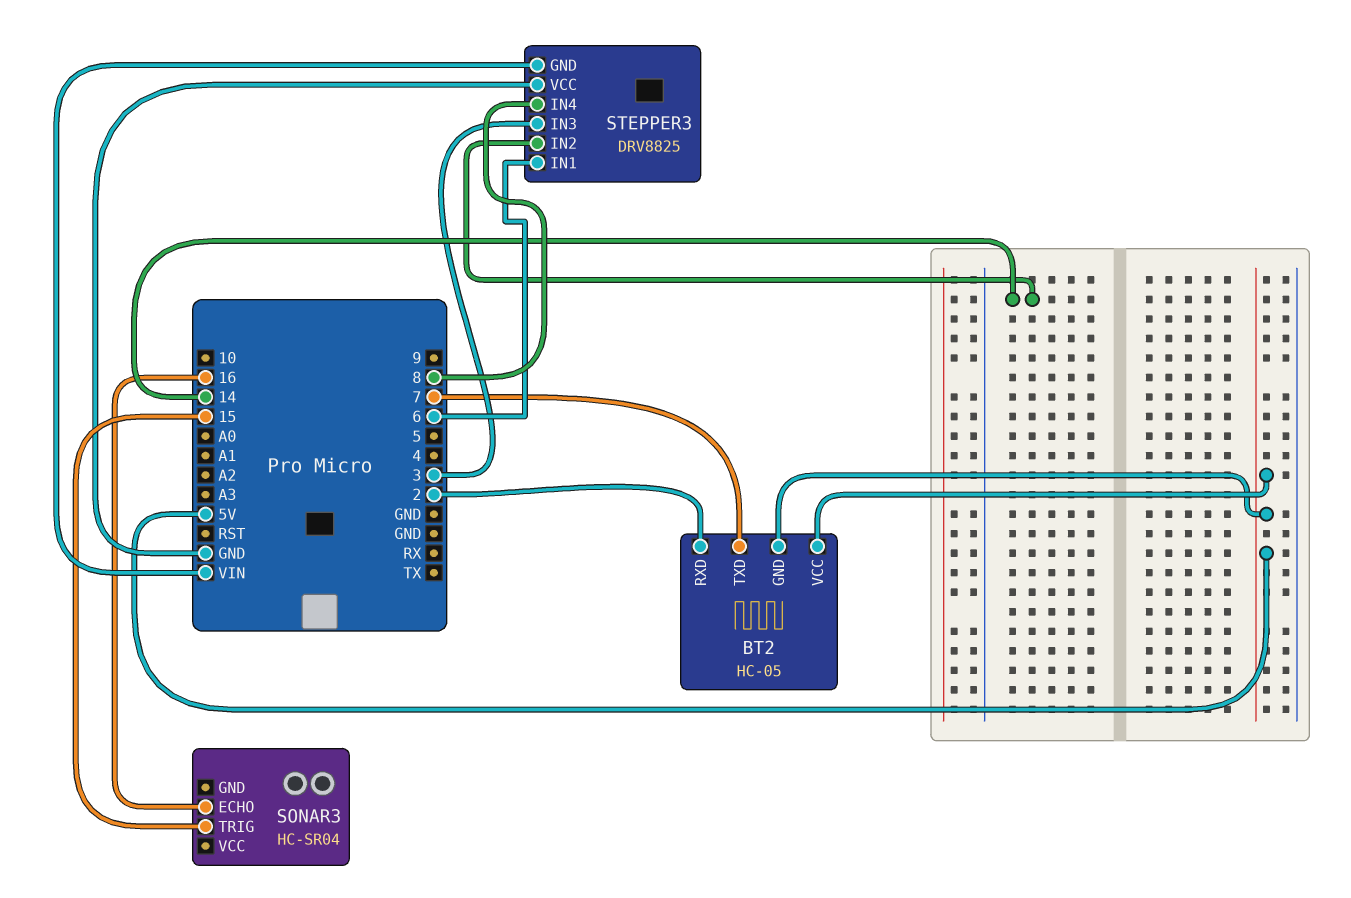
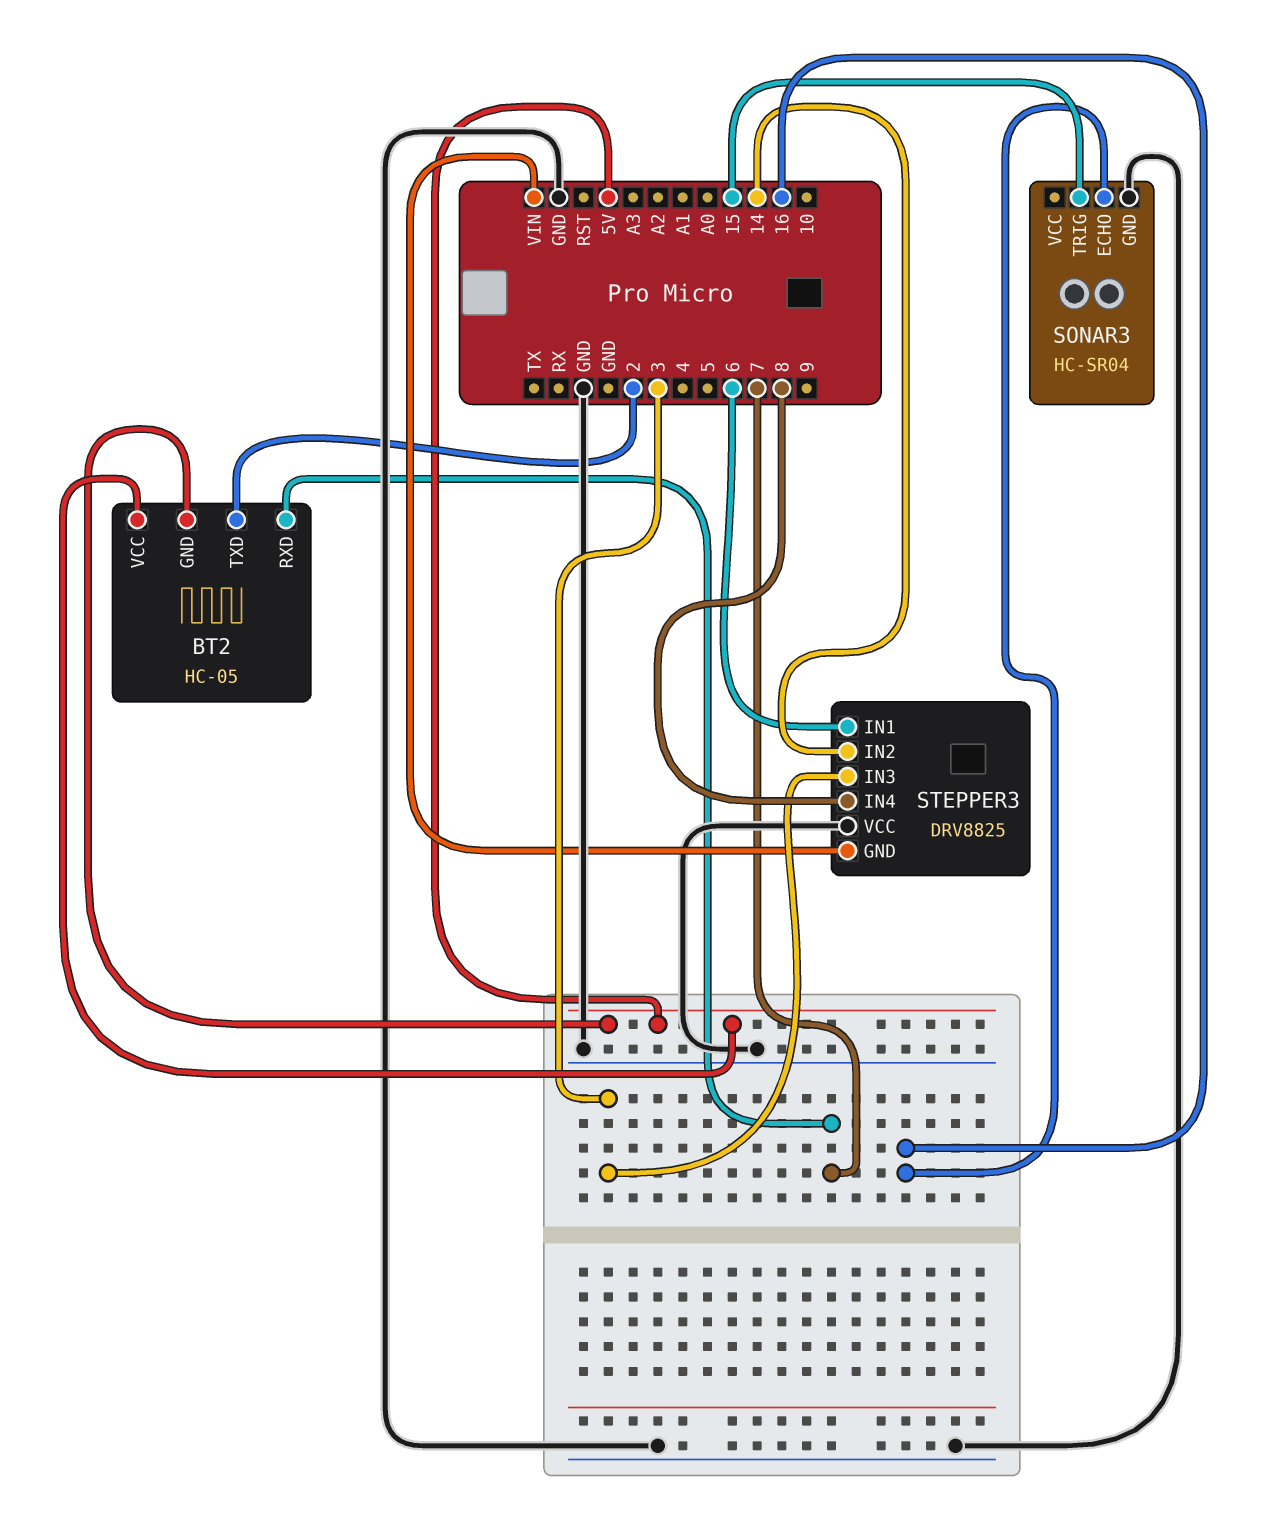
BT2 pin RXD: 2 -> 7
BT2 pin TXD: 7 -> 2
SONAR3 pin GND: none -> GND

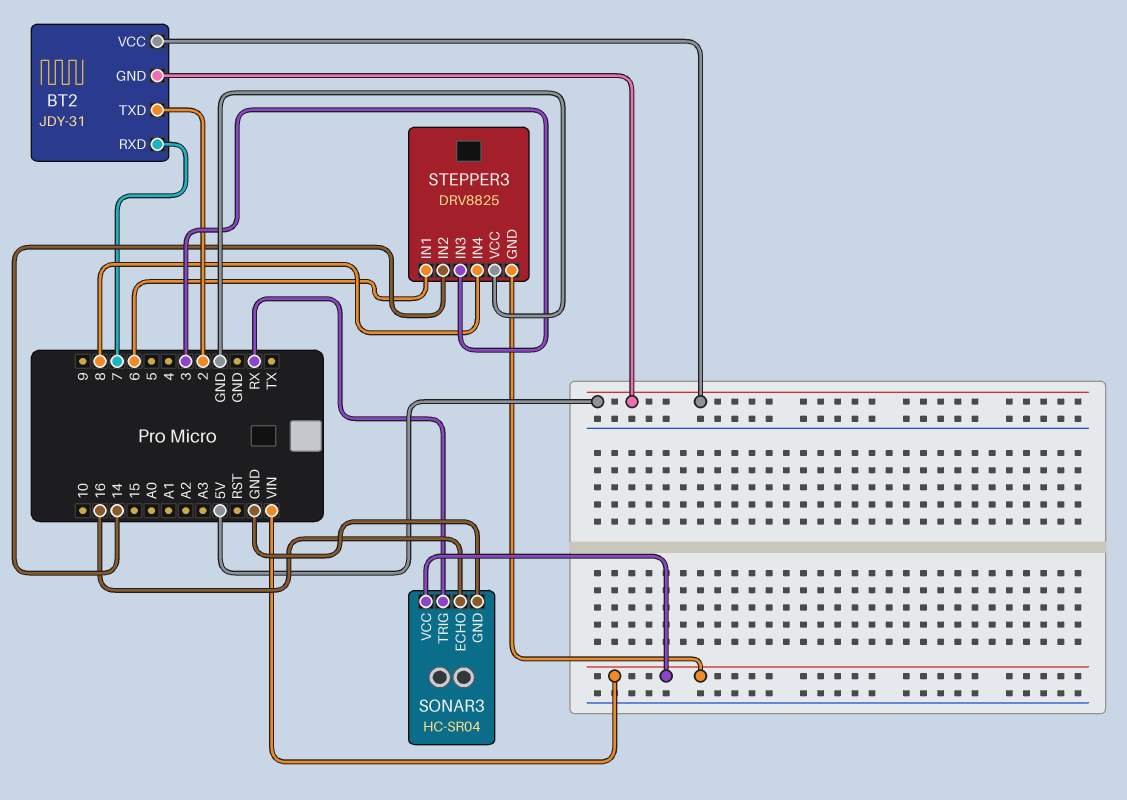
BT2: HC-05 -> JDY-31
SONAR3 pin TRIG: 15 -> RX
SONAR3 pin VCC: none -> VIN

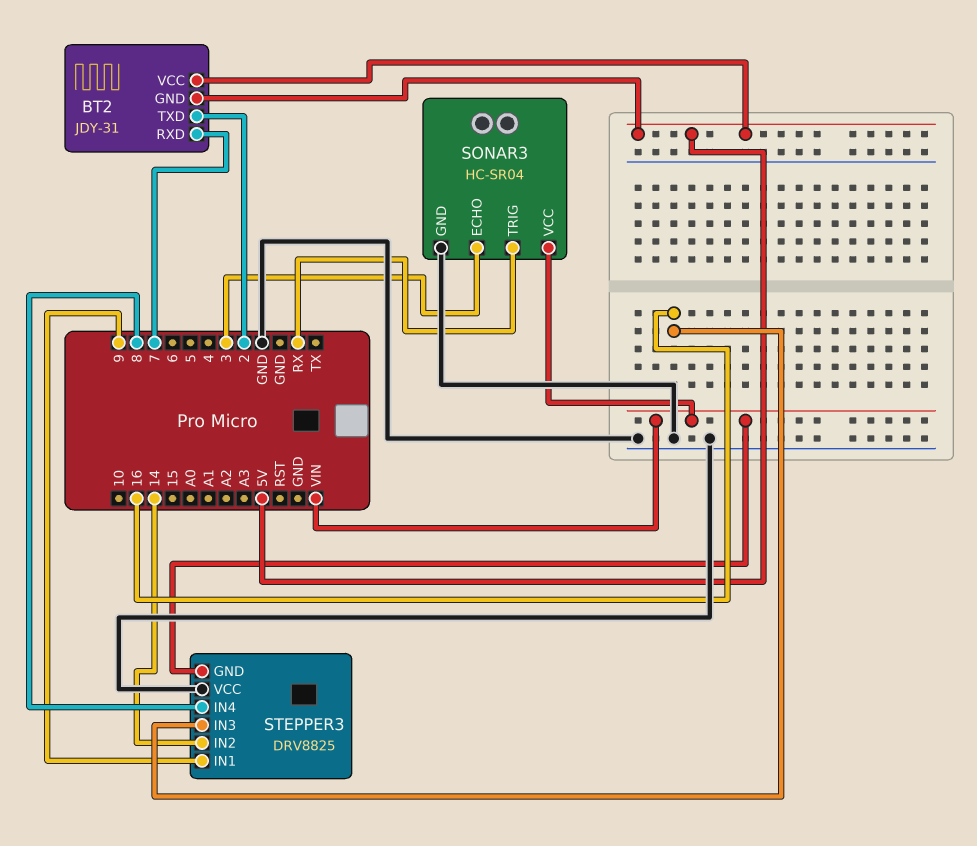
SONAR3 pin ECHO: 16 -> 3
STEPPER3 pin IN1: 6 -> 9
STEPPER3 pin IN3: 3 -> 16

